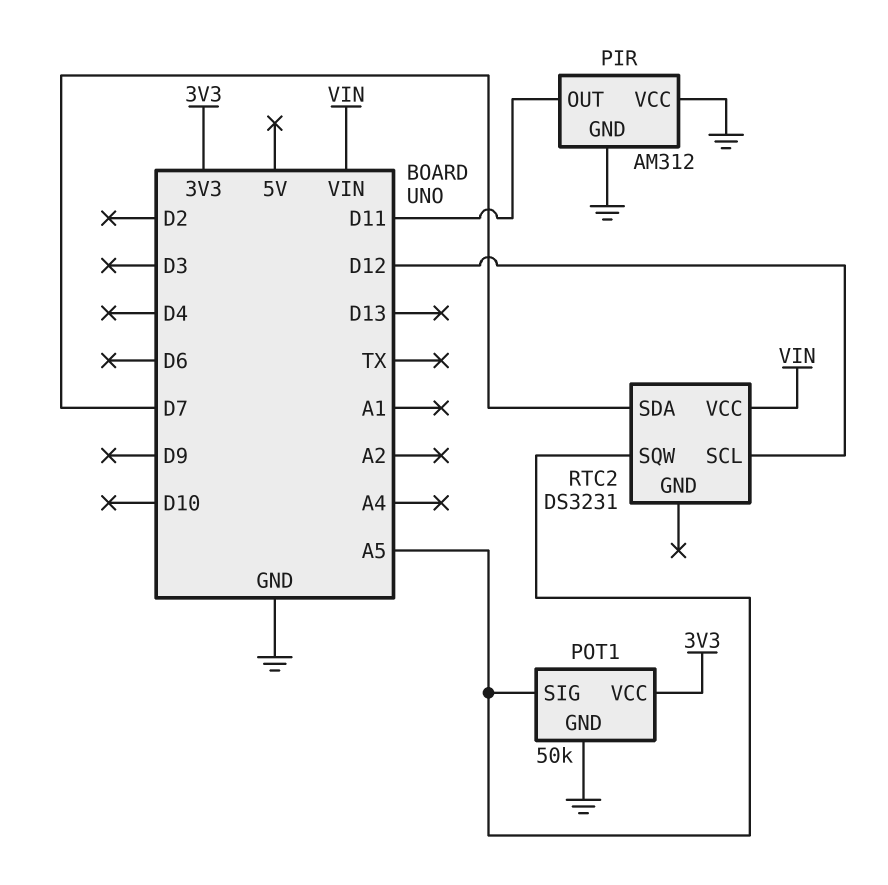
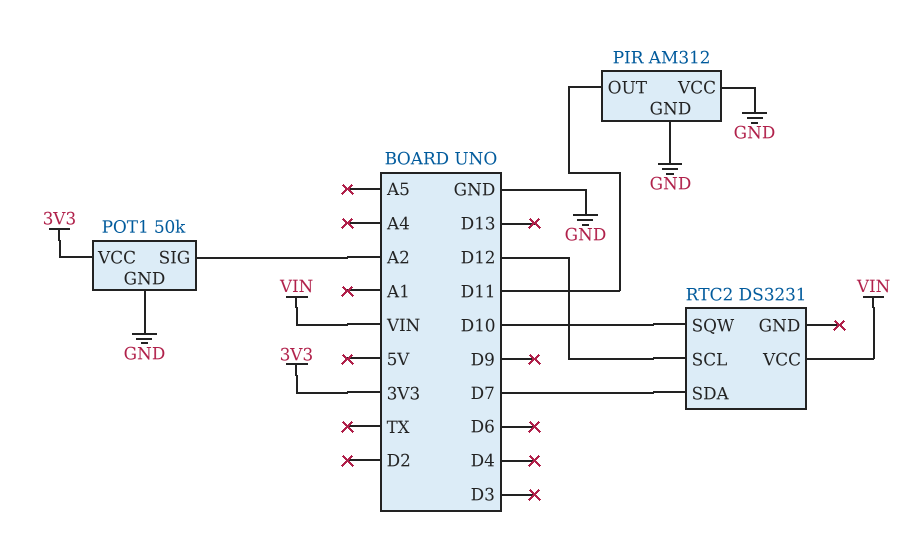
POT1 pin SIG: A5 -> A2
RTC2 pin SQW: A5 -> D10

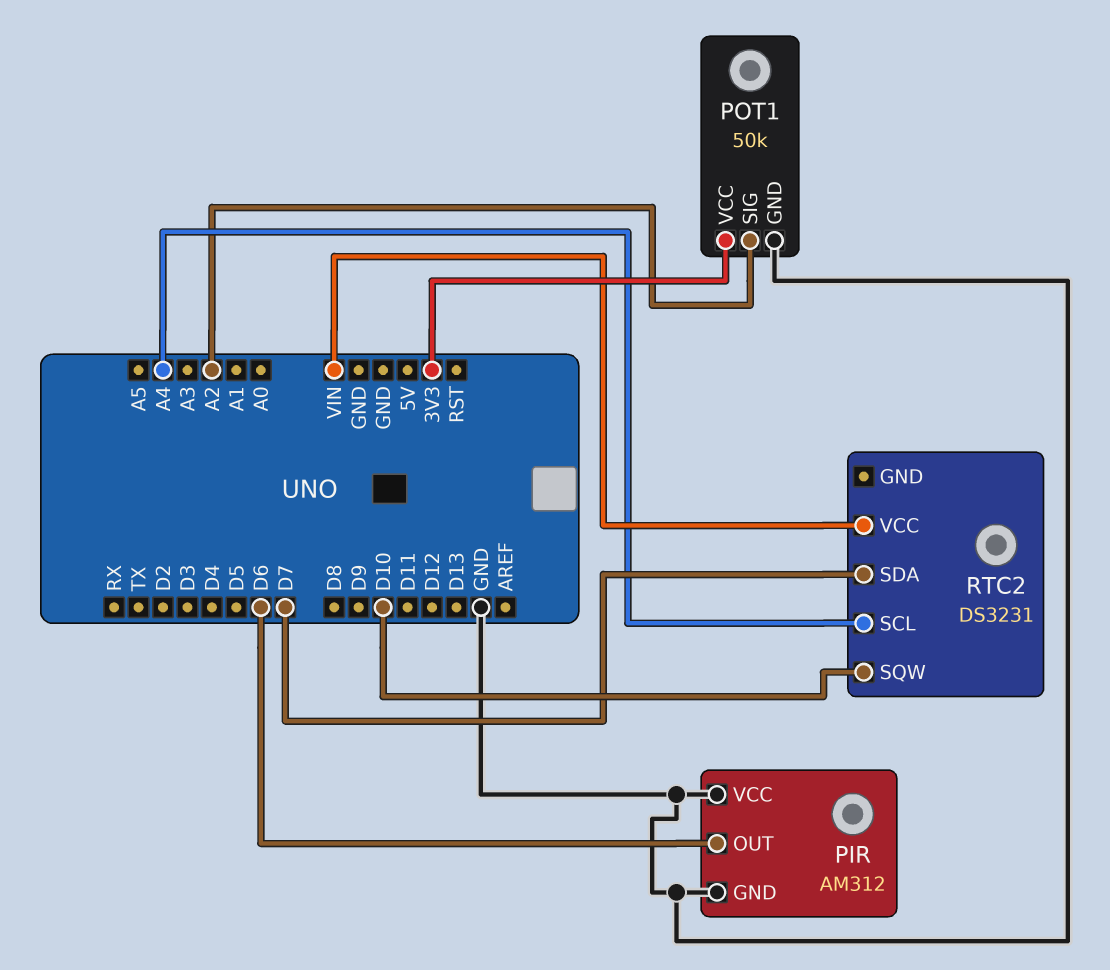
PIR pin OUT: D11 -> D6
RTC2 pin SCL: D12 -> A4

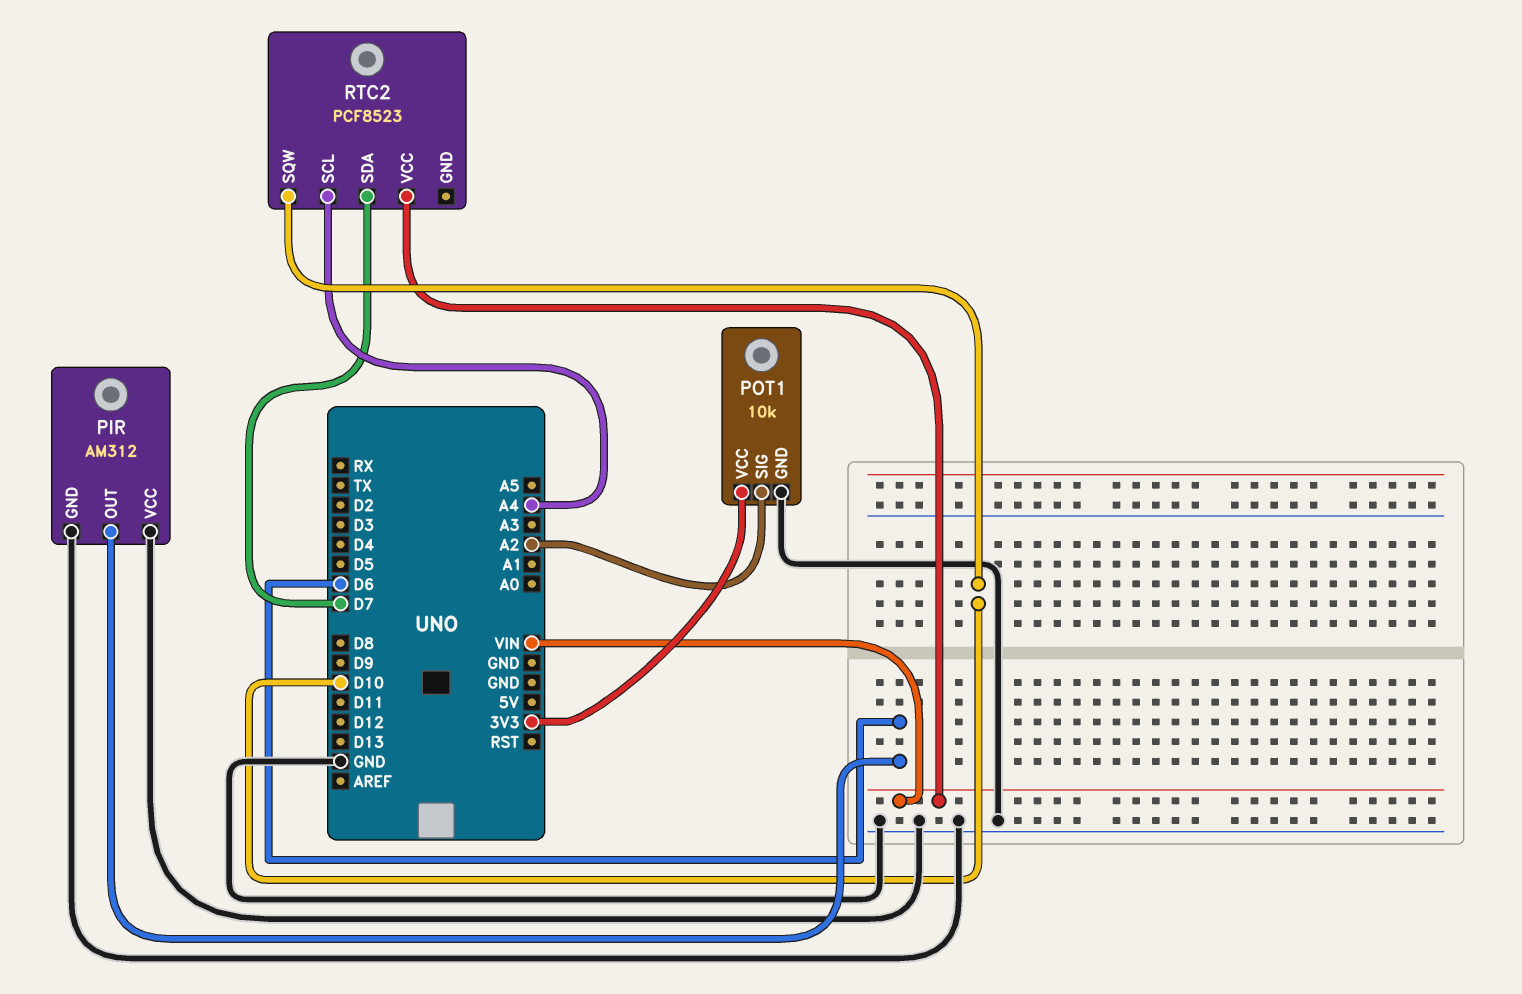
POT1: 50k -> 10k
RTC2: DS3231 -> PCF8523

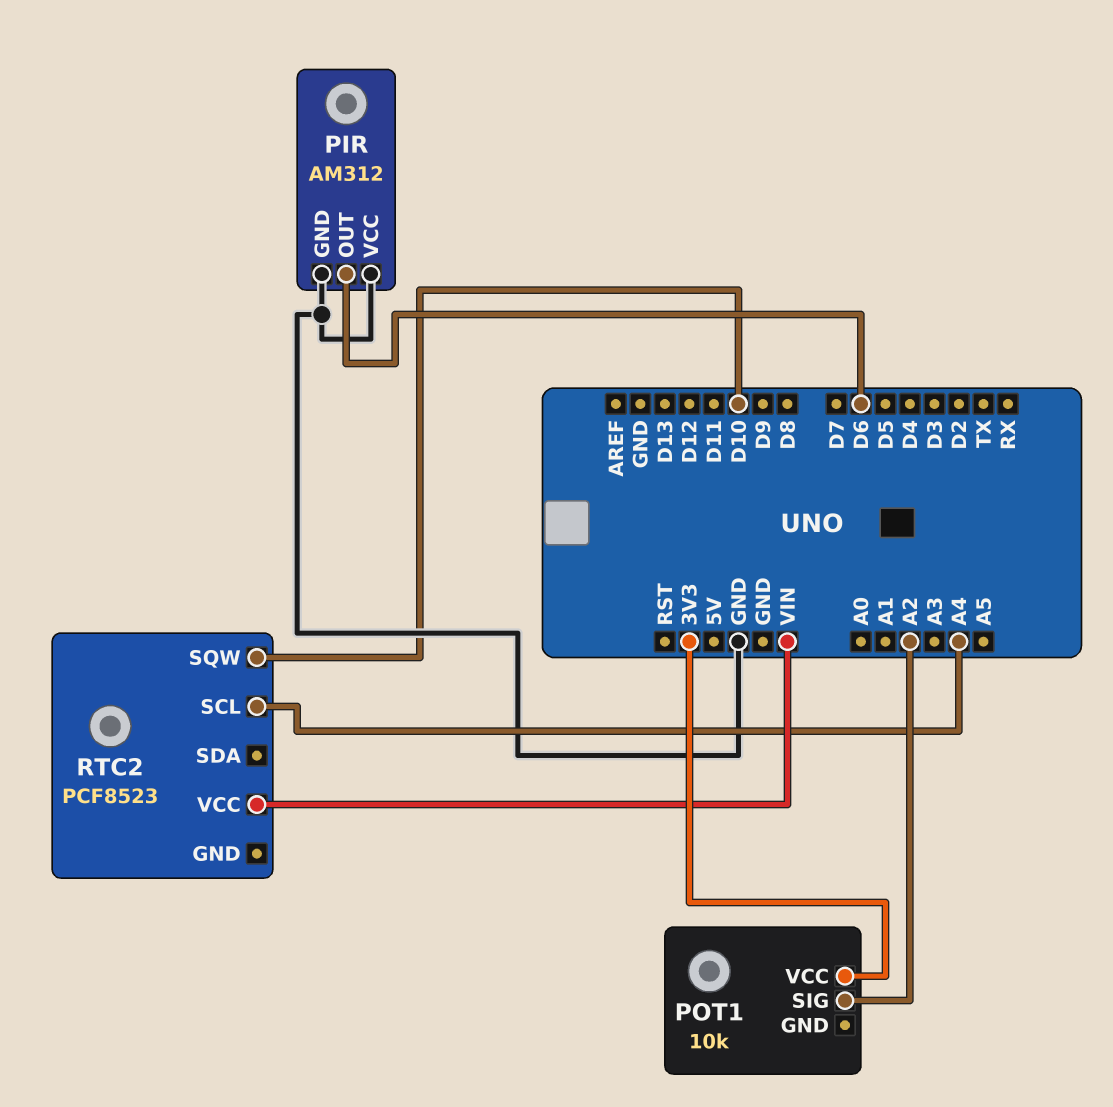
POT1 pin GND: GND -> none
RTC2 pin SDA: D7 -> none

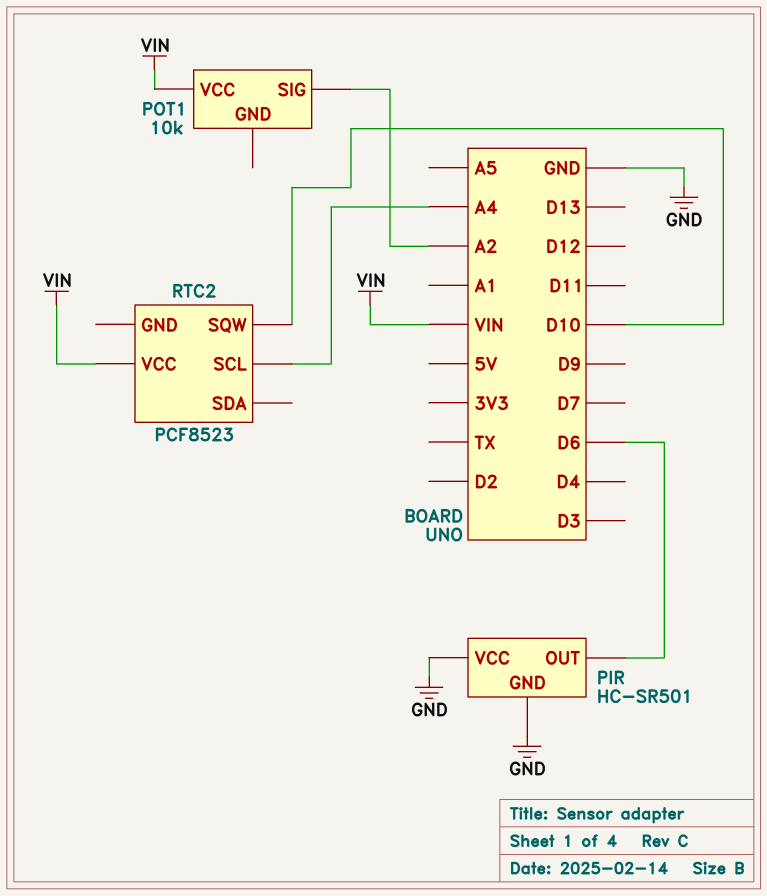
PIR: AM312 -> HC-SR501
POT1 pin VCC: 3V3 -> VIN

